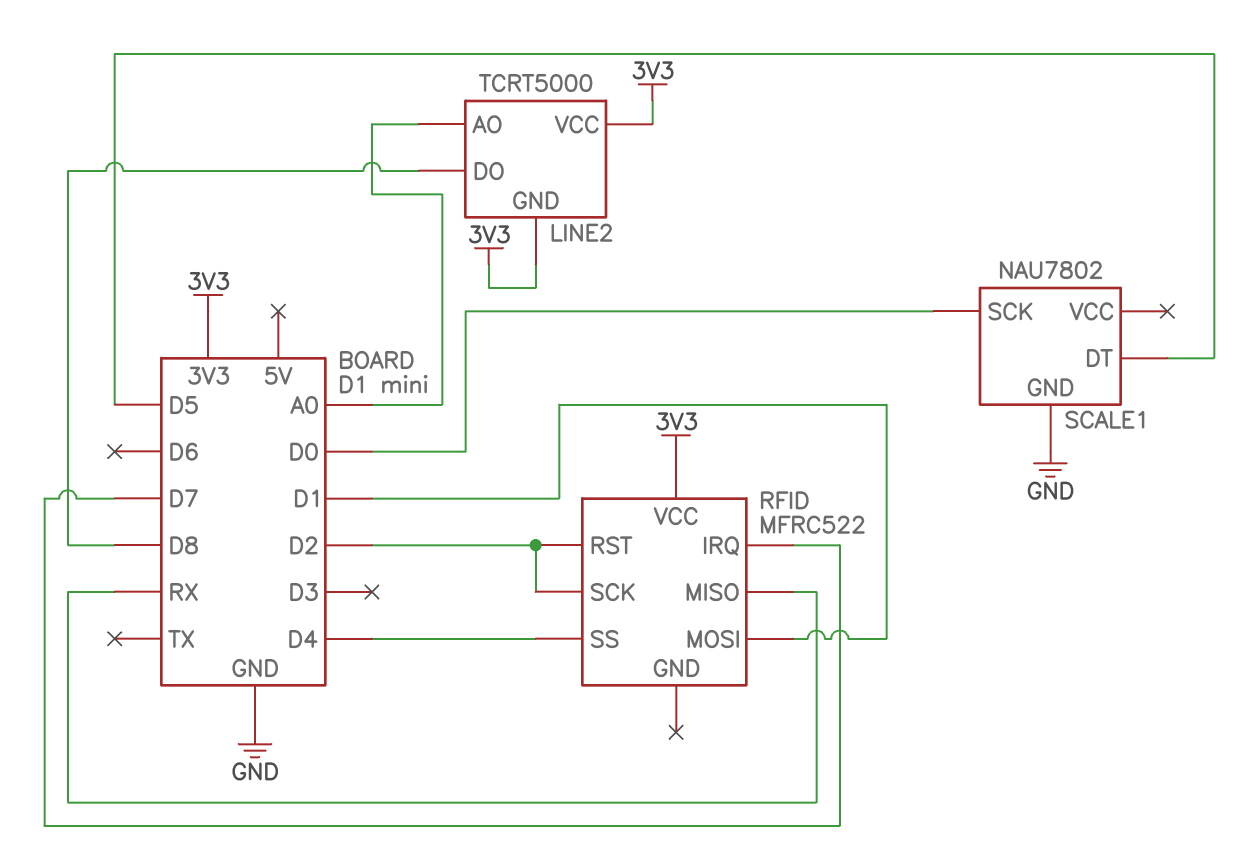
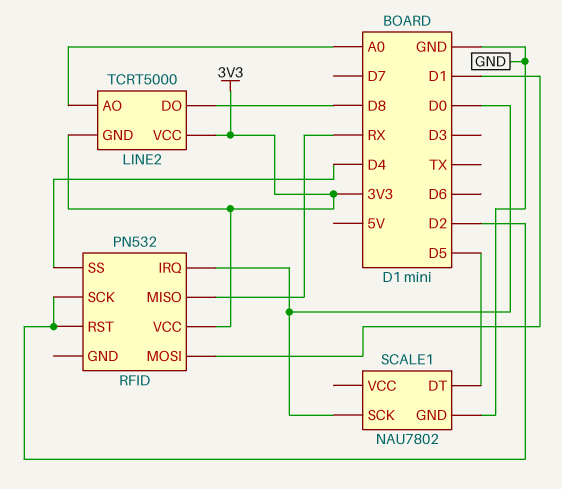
RFID: MFRC522 -> PN532
RFID pin IRQ: D7 -> D0

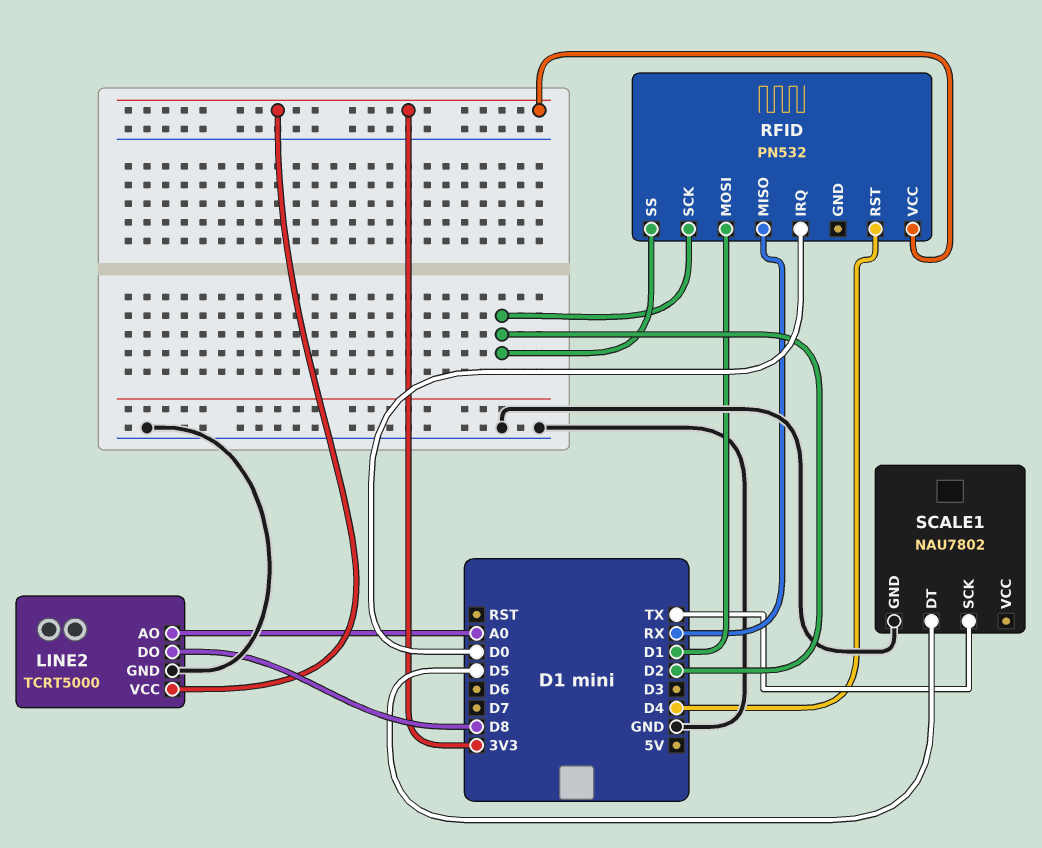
LINE2 pin GND: 3V3 -> GND
RFID pin RST: D2 -> D4
RFID pin SS: D4 -> D2
SCALE1 pin SCK: D0 -> TX

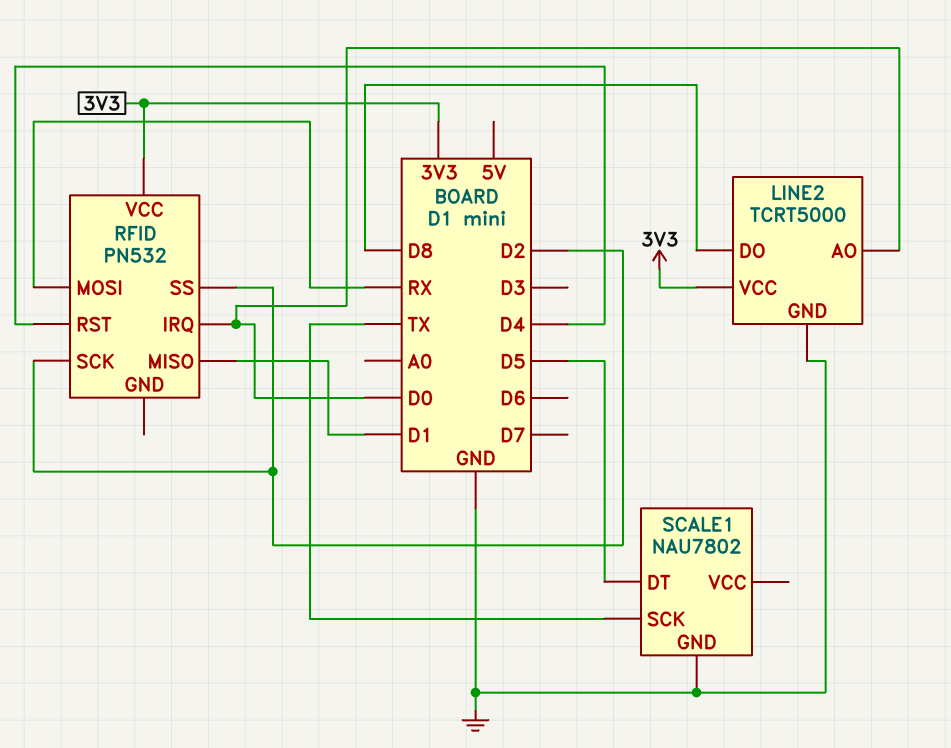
LINE2 pin AO: A0 -> D0
RFID pin MISO: RX -> D1
RFID pin MOSI: D1 -> RX

